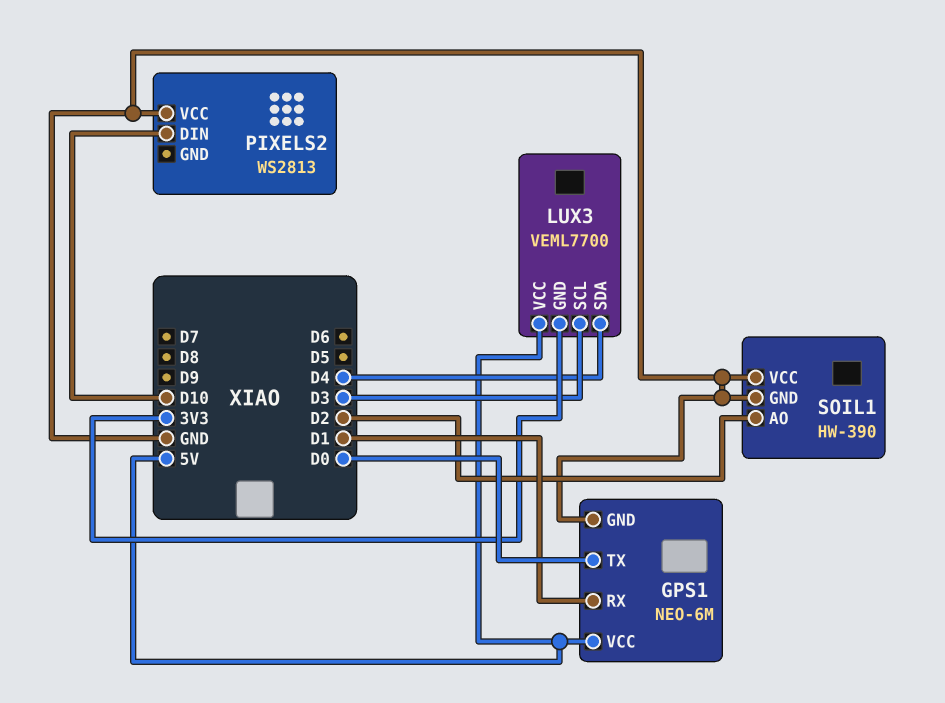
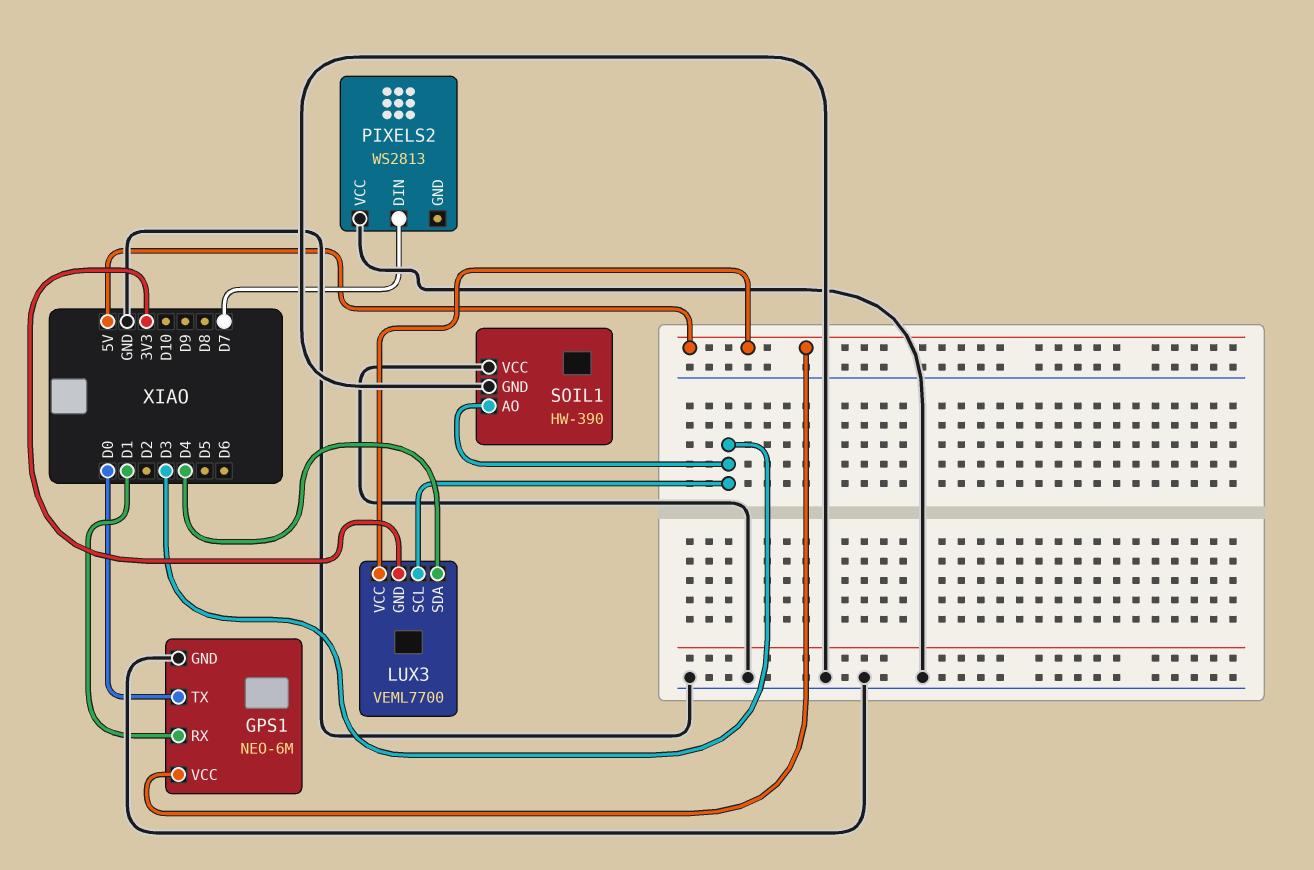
PIXELS2 pin DIN: D10 -> D7
SOIL1 pin AO: D2 -> D3

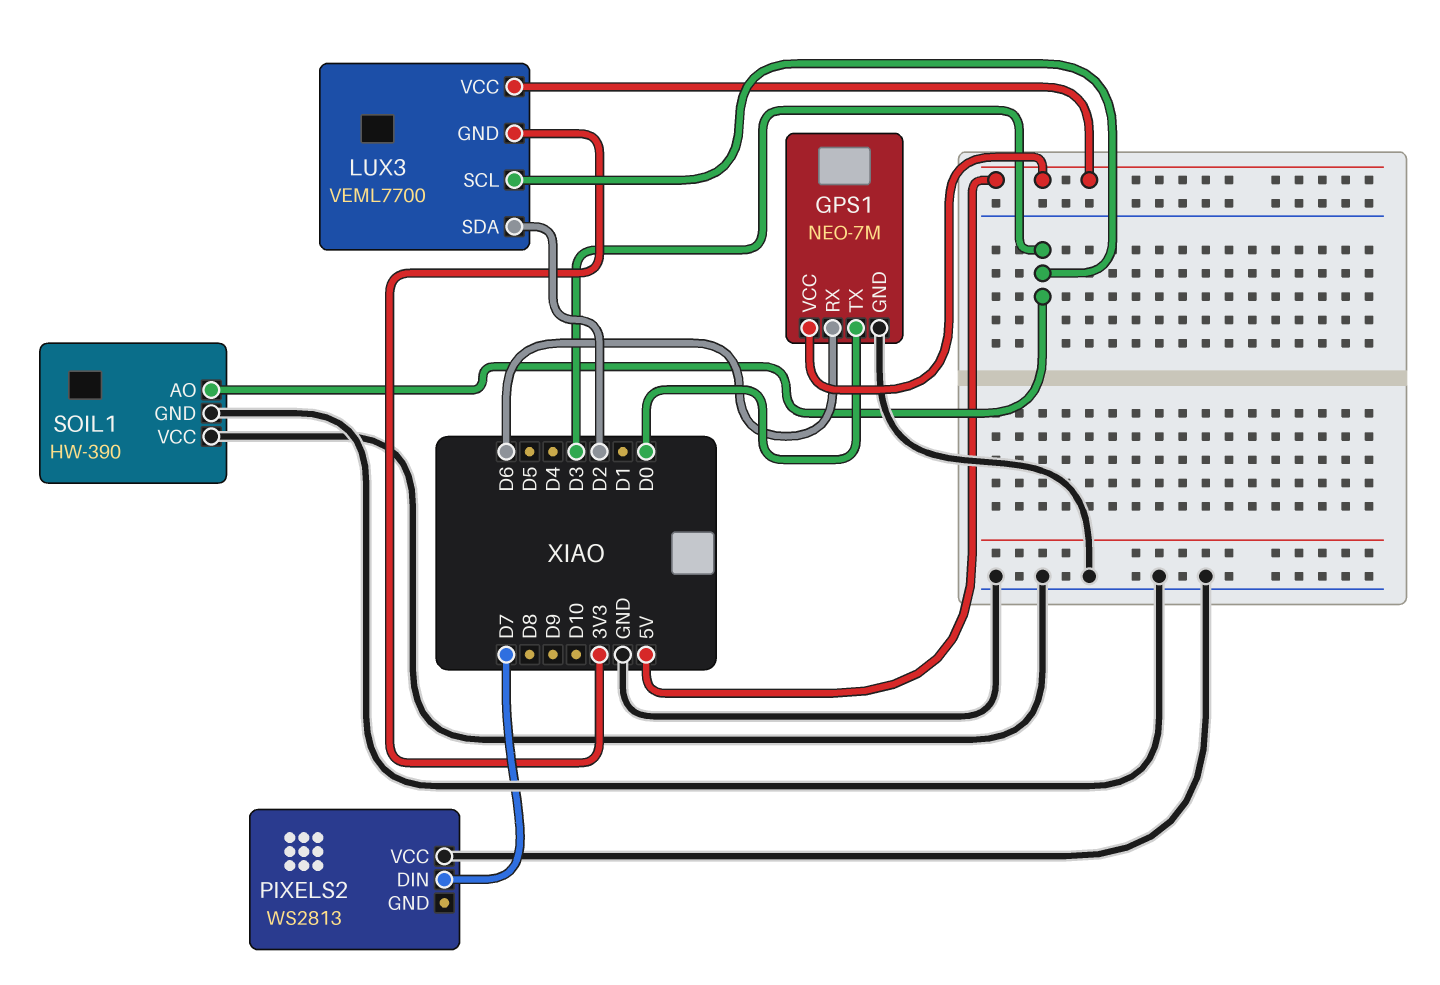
GPS1: NEO-6M -> NEO-7M
GPS1 pin RX: D1 -> D6
LUX3 pin SDA: D4 -> D2

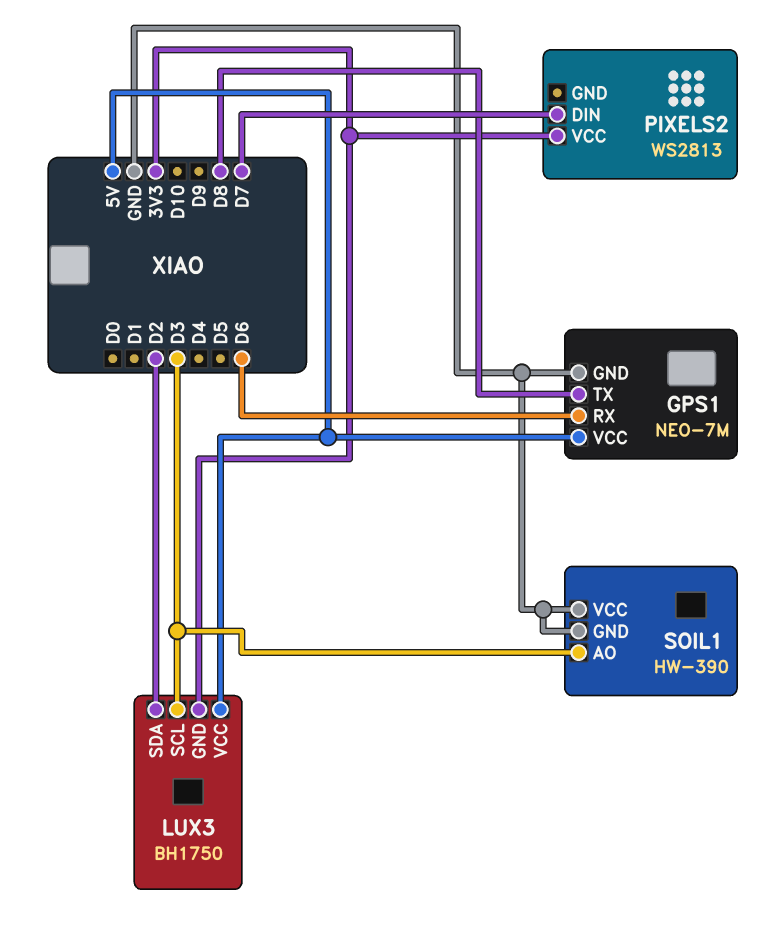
GPS1 pin TX: D0 -> D8
LUX3: VEML7700 -> BH1750
PIXELS2 pin VCC: GND -> 3V3

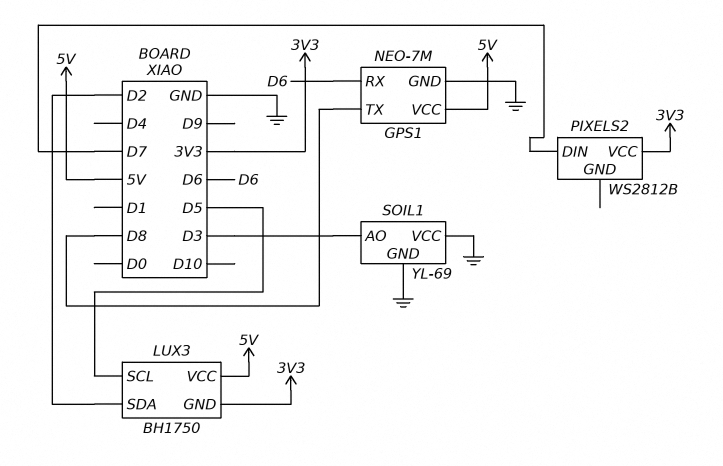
LUX3 pin SCL: D3 -> D5
PIXELS2: WS2813 -> WS2812B
SOIL1: HW-390 -> YL-69

